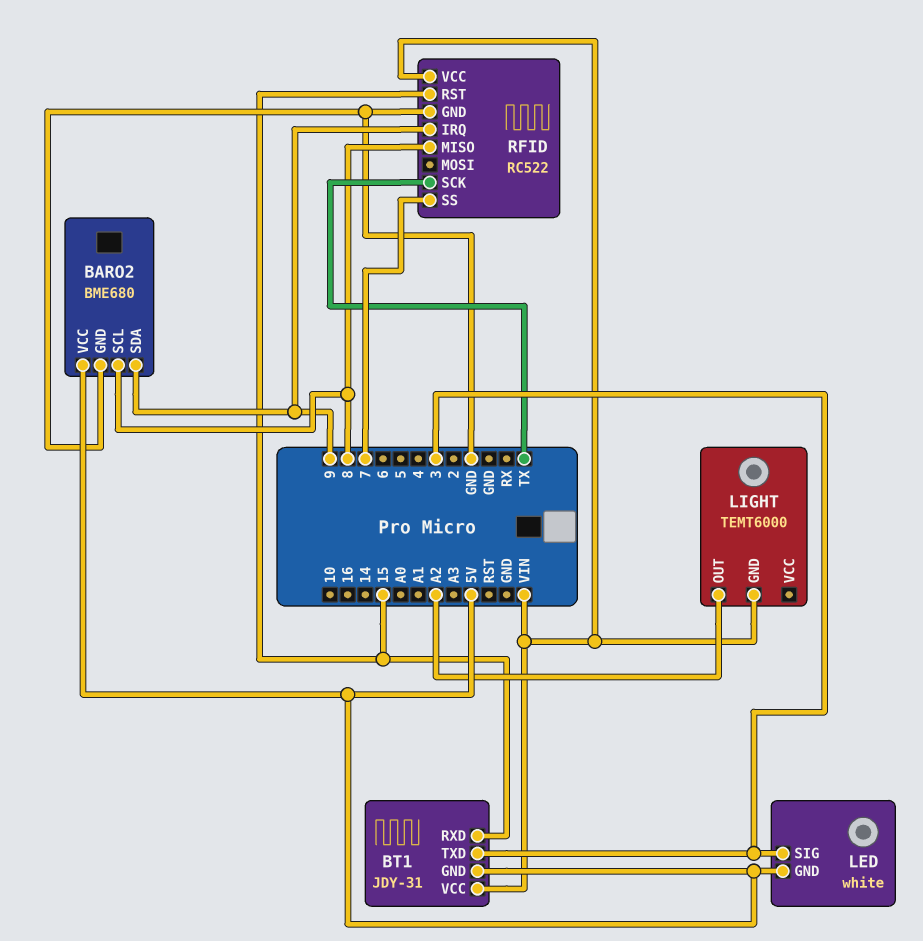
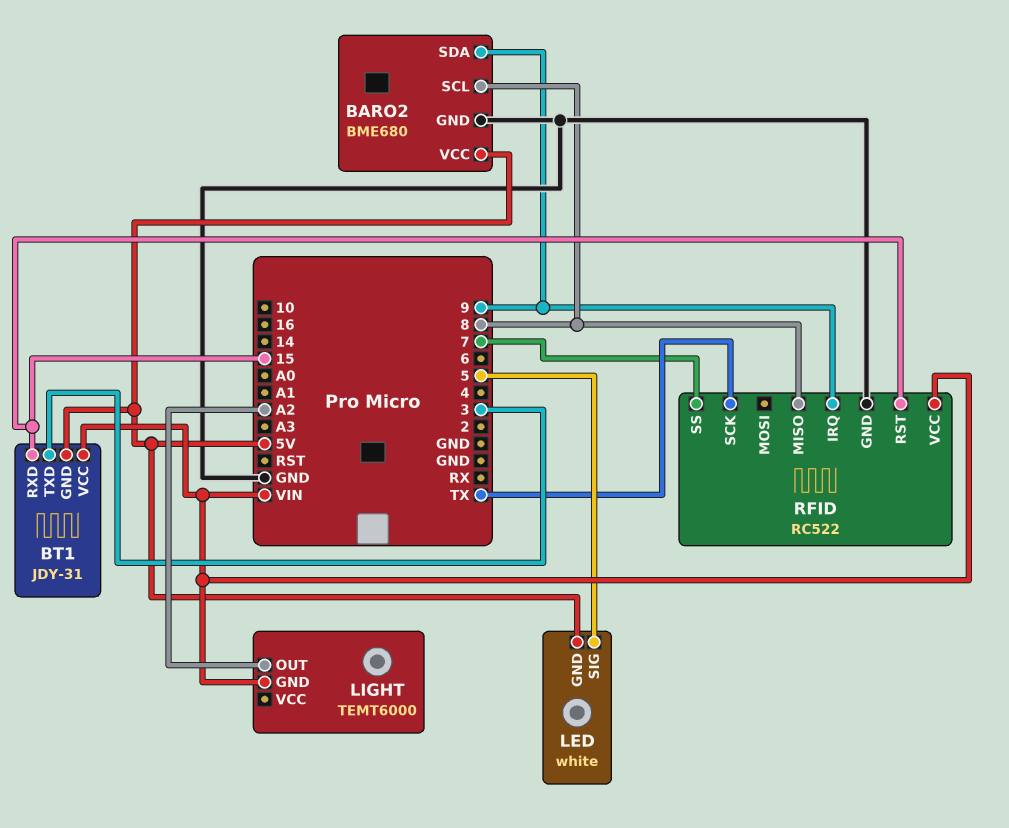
LED pin SIG: 3 -> 5

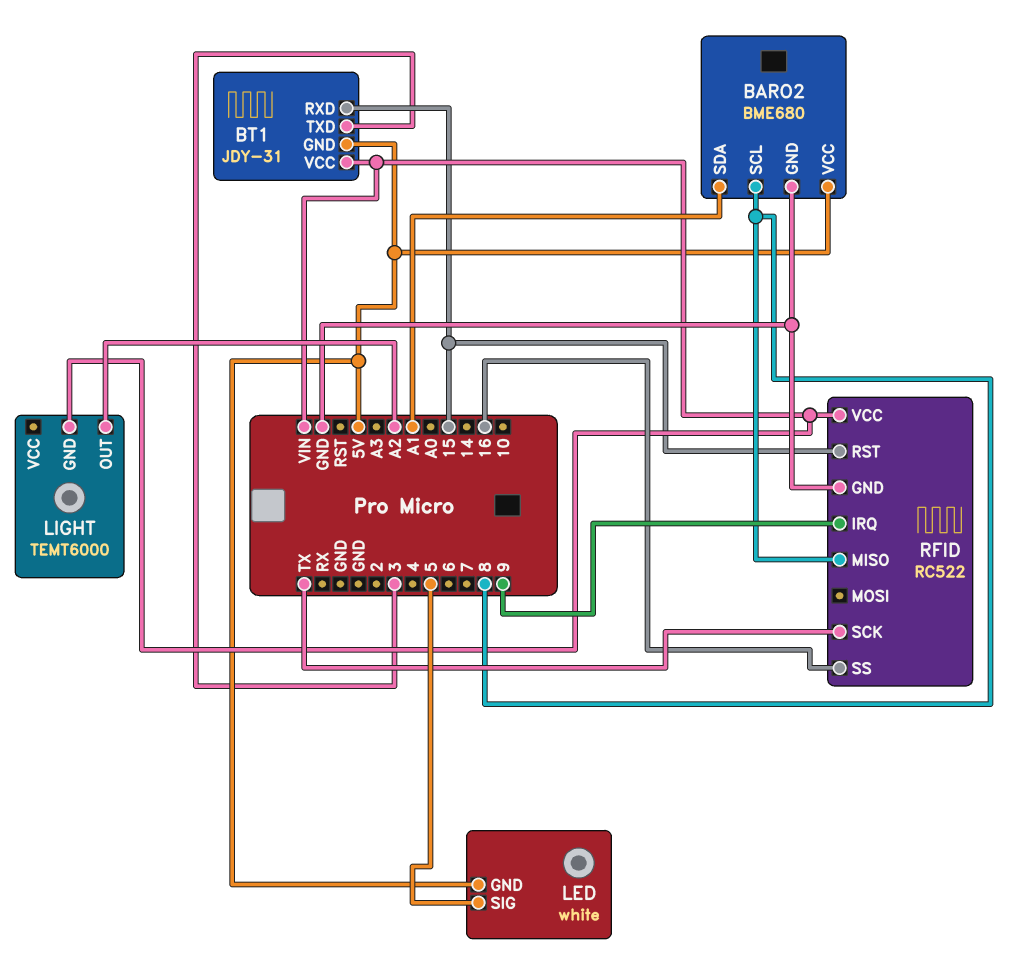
BARO2 pin SDA: 9 -> A1
RFID pin SS: 7 -> 16

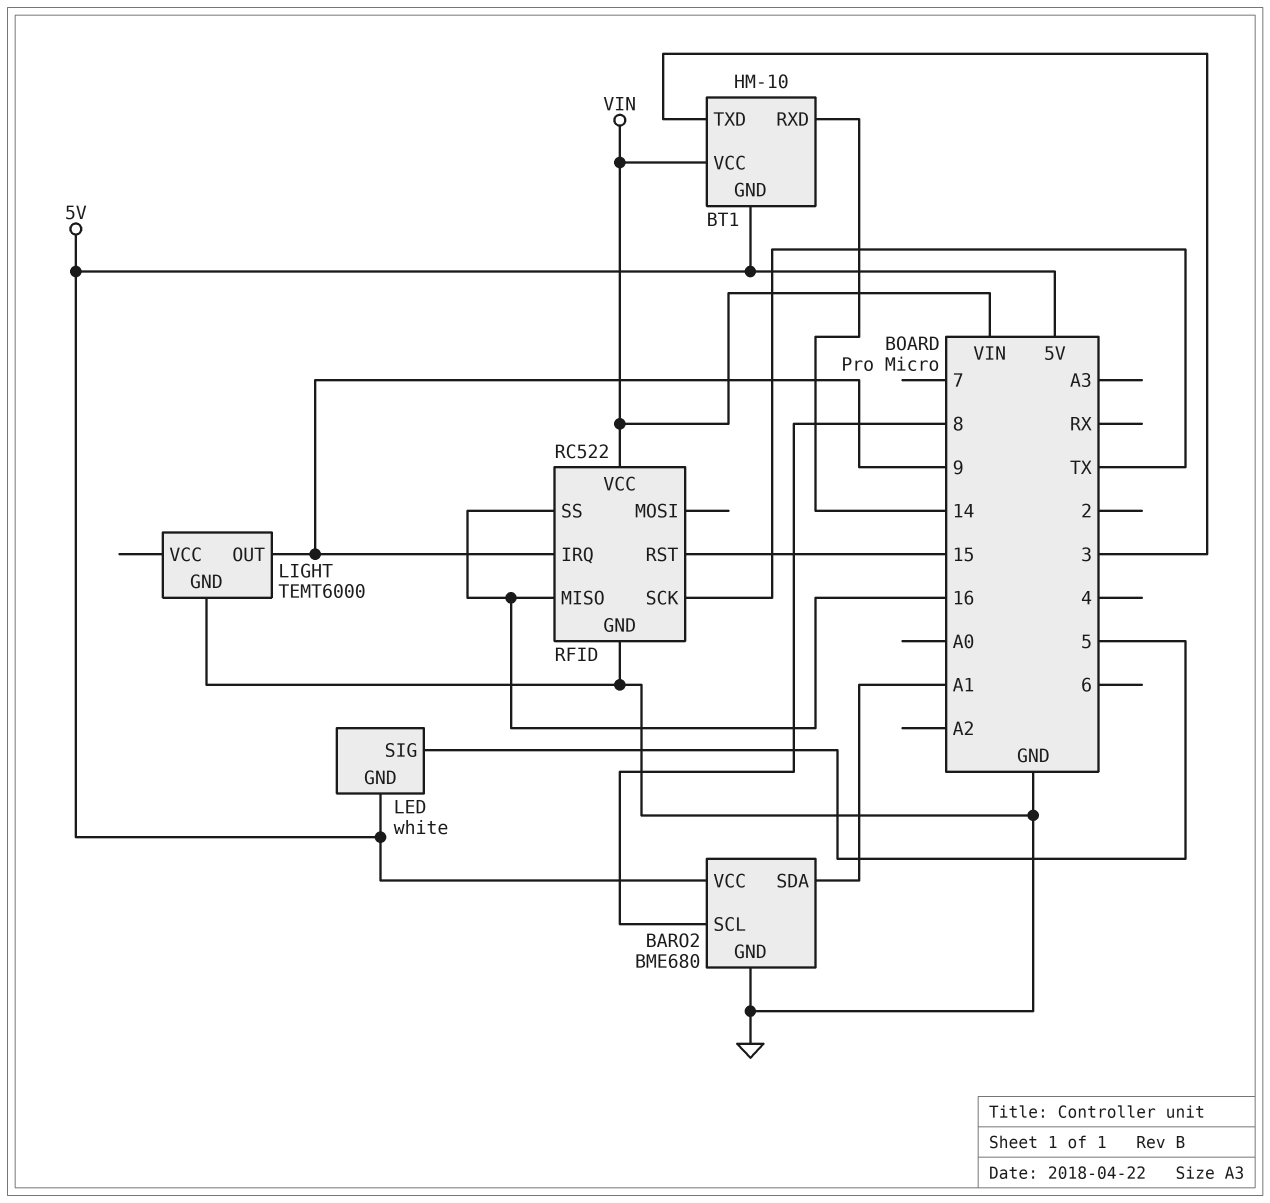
BT1: JDY-31 -> HM-10
BT1 pin RXD: 15 -> 14
LIGHT pin GND: VIN -> GND
LIGHT pin OUT: A2 -> 9
RFID pin MISO: 8 -> 16

